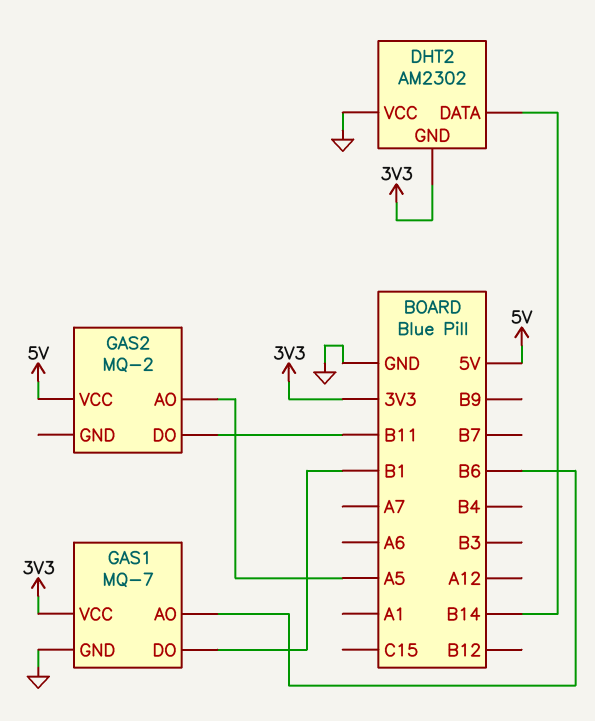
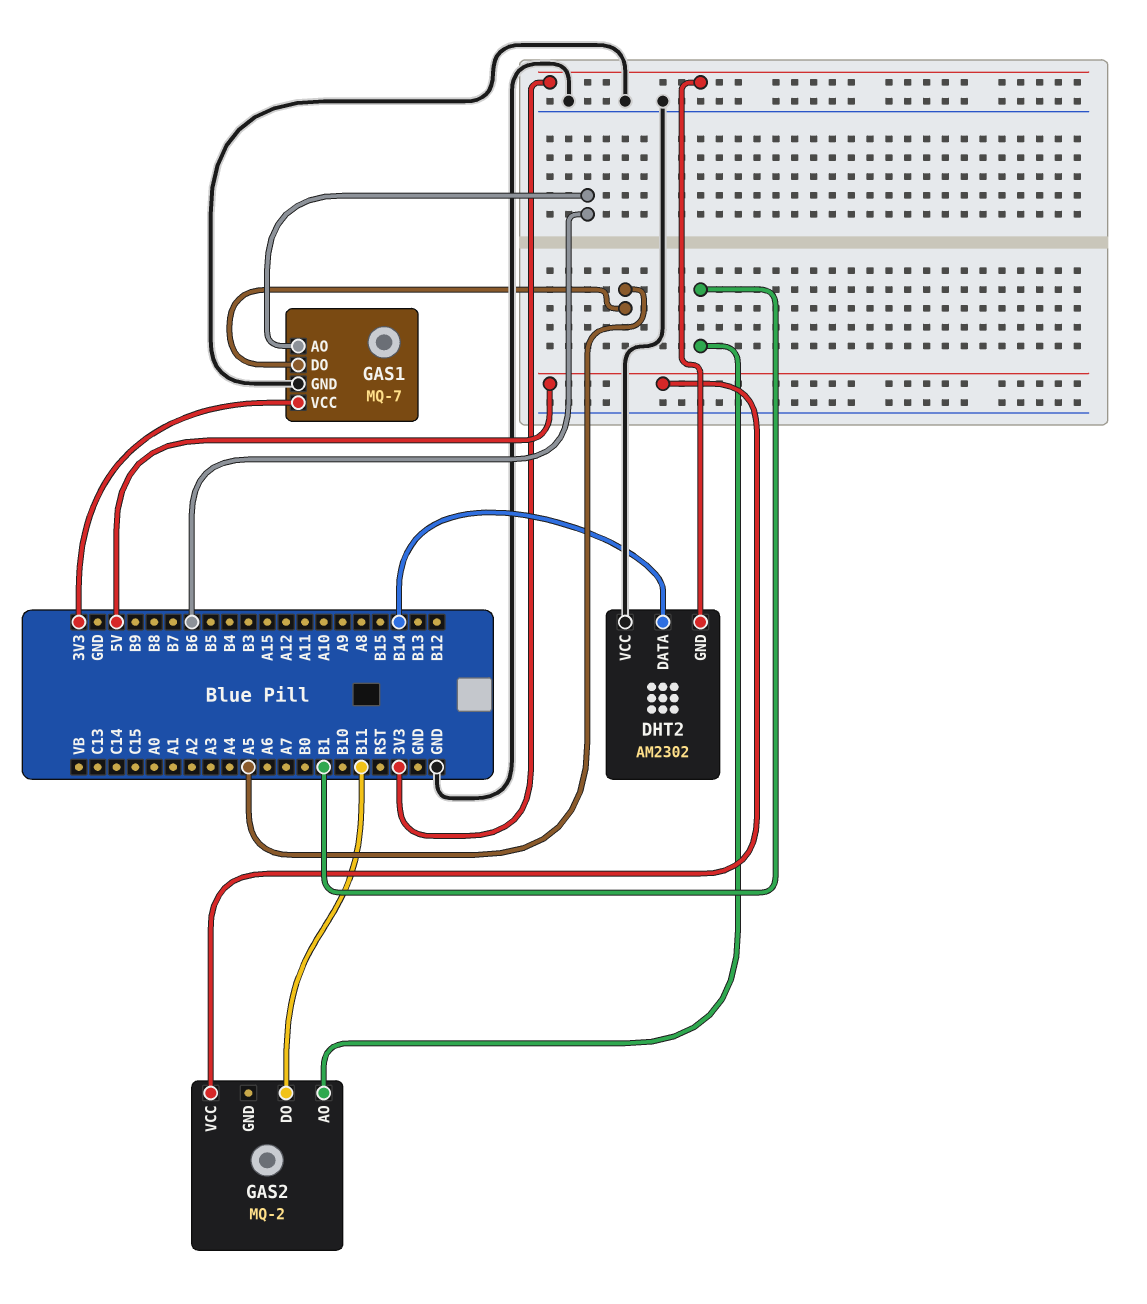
GAS1 pin DO: B1 -> A5
GAS2 pin AO: A5 -> B1

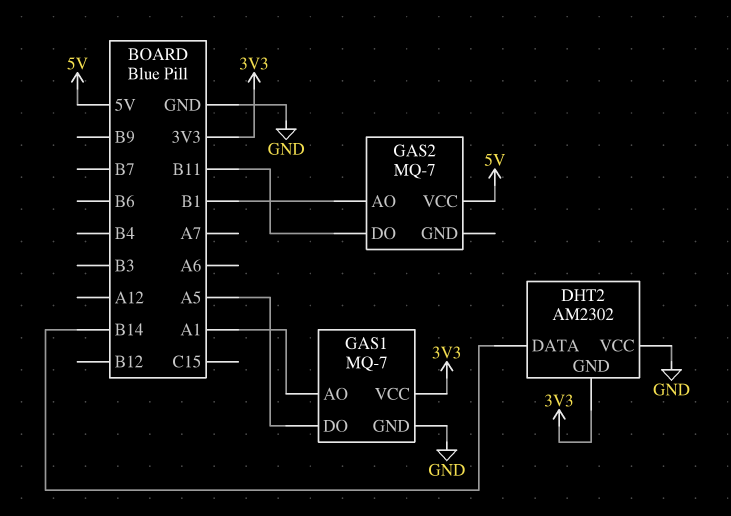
GAS1 pin AO: B6 -> A1
GAS2: MQ-2 -> MQ-7

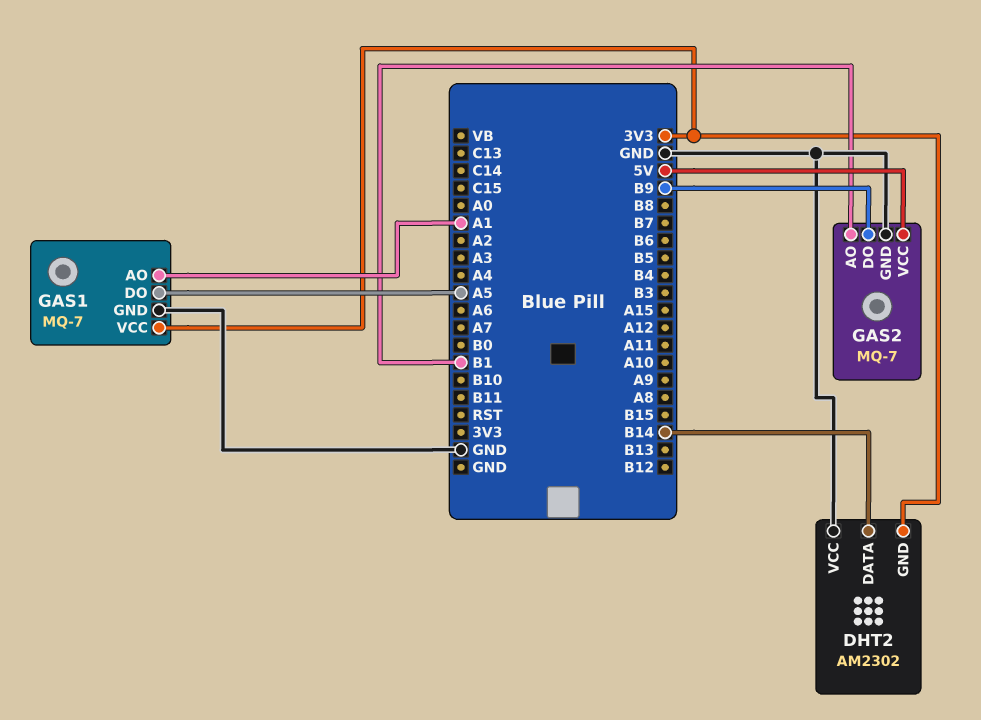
GAS2 pin DO: B11 -> B9
GAS2 pin GND: none -> GND

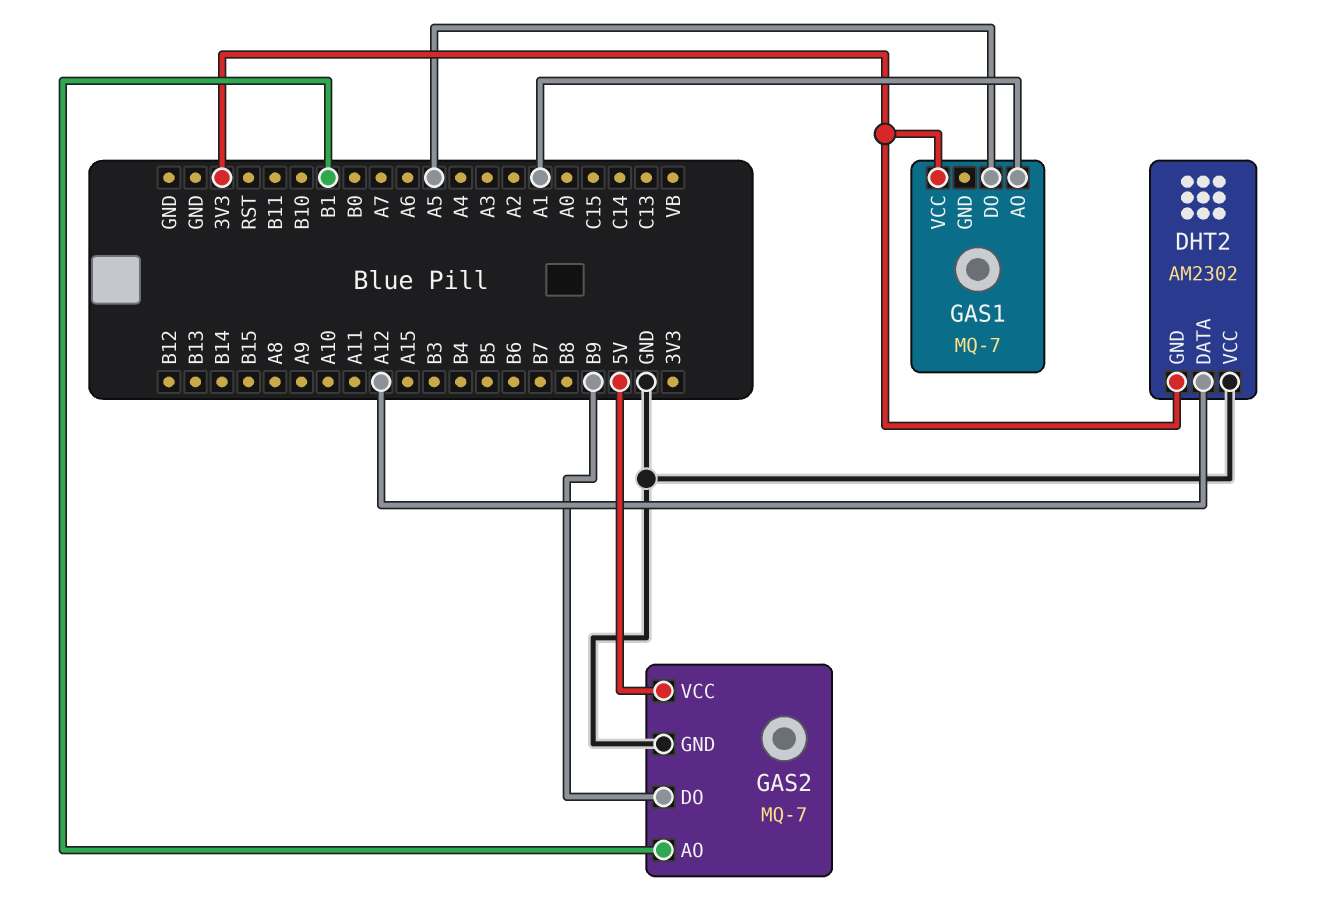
DHT2 pin DATA: B14 -> A12
GAS1 pin GND: GND -> none

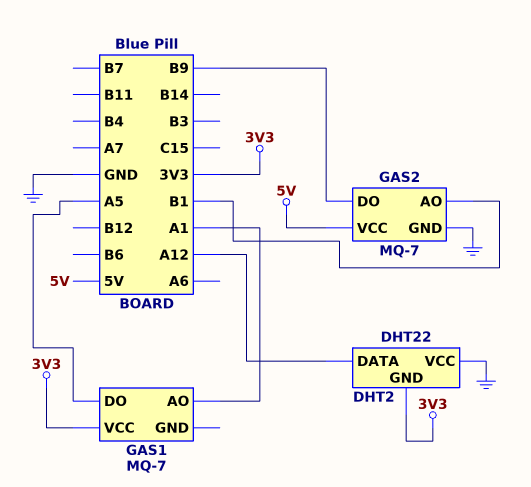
DHT2: AM2302 -> DHT22

